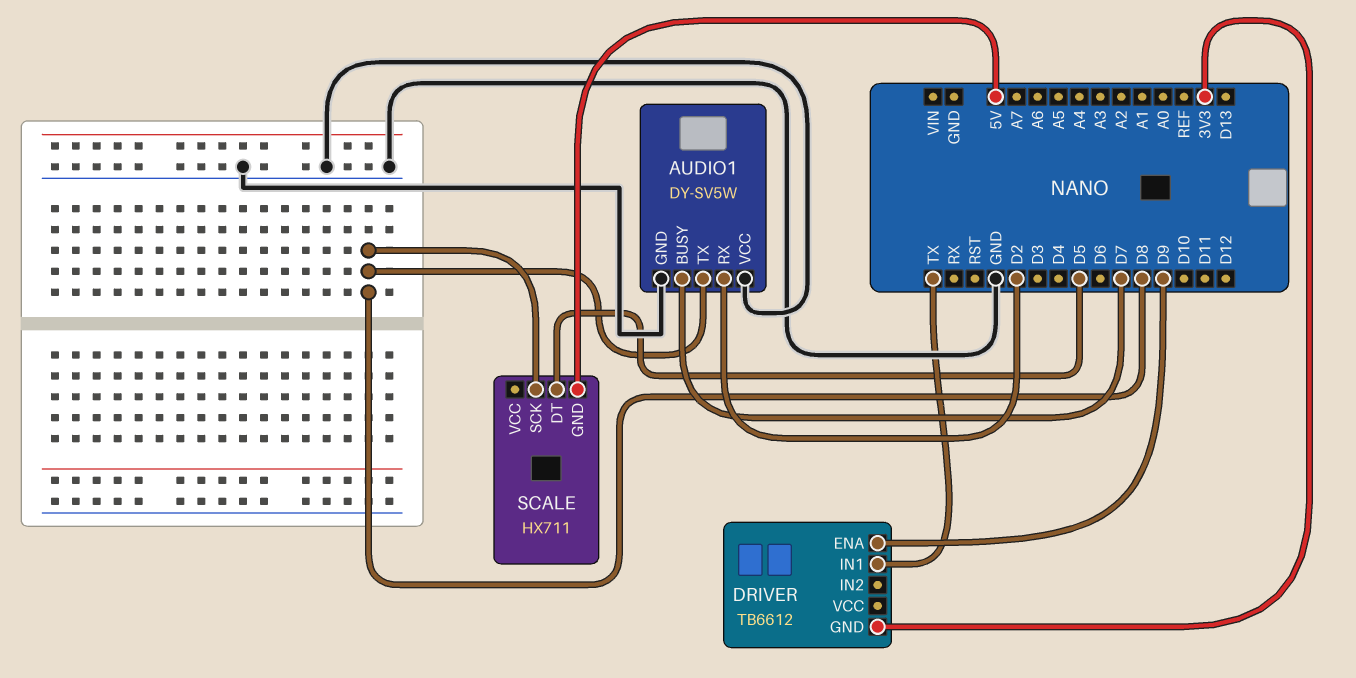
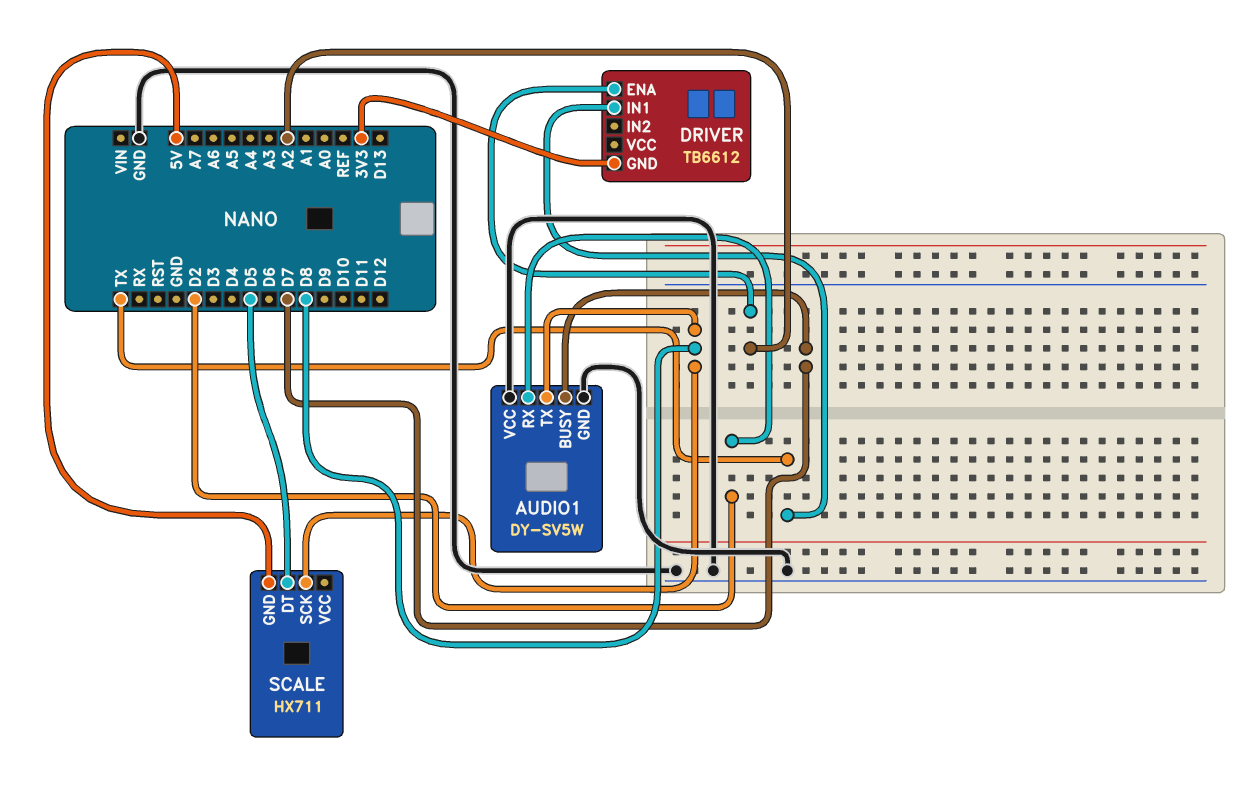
DRIVER pin ENA: D9 -> A2

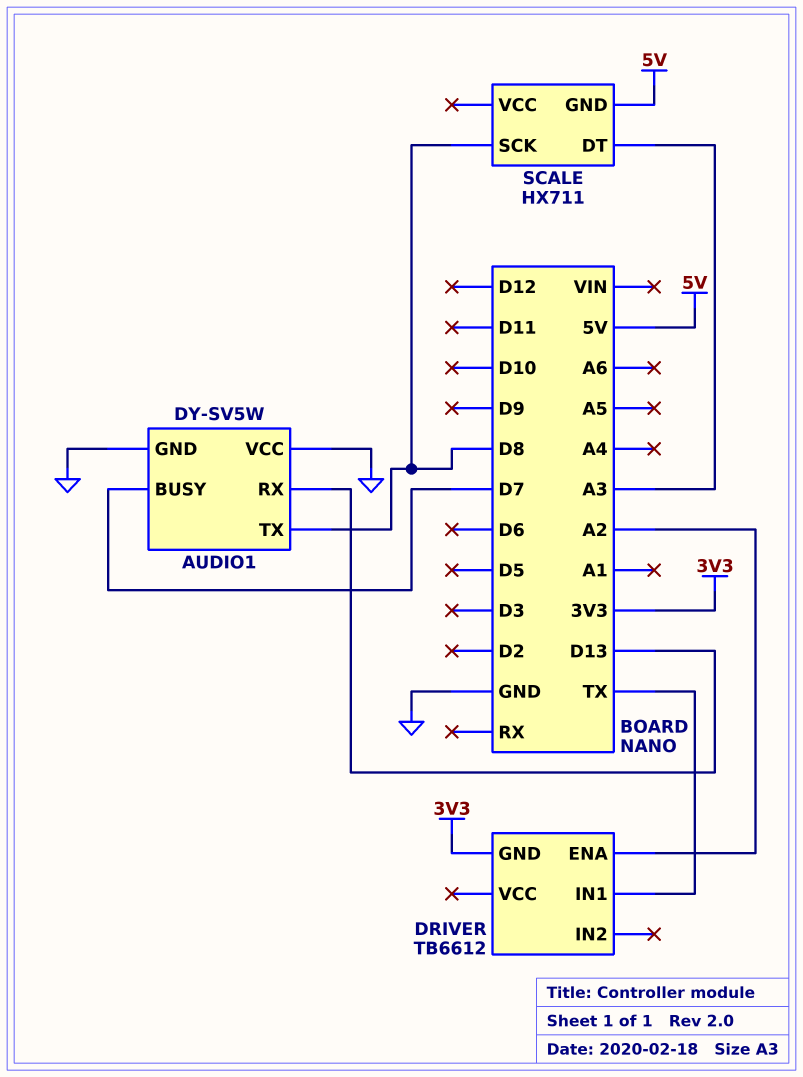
AUDIO1 pin RX: D2 -> D13
SCALE pin DT: D5 -> A3

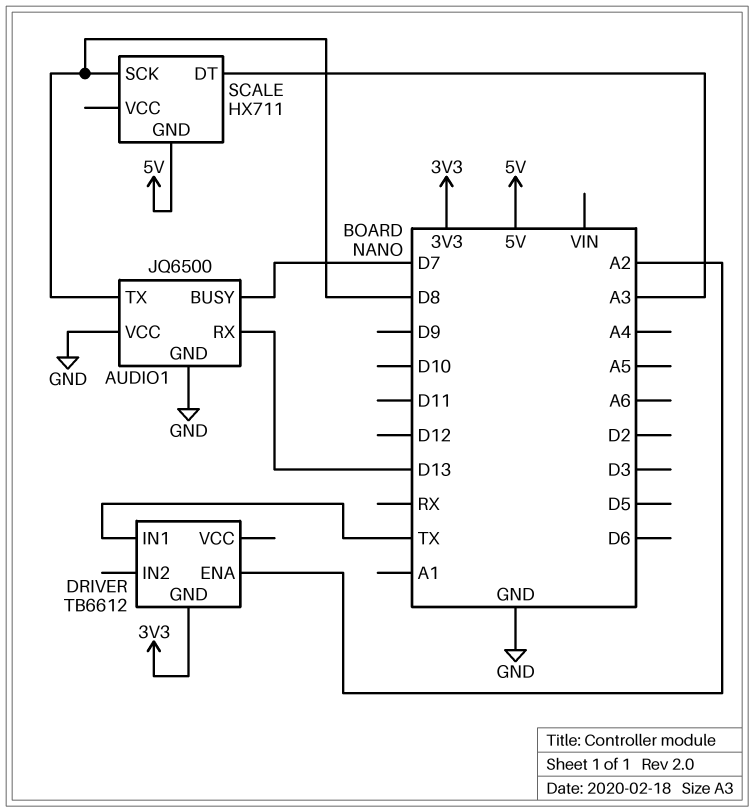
AUDIO1: DY-SV5W -> JQ6500

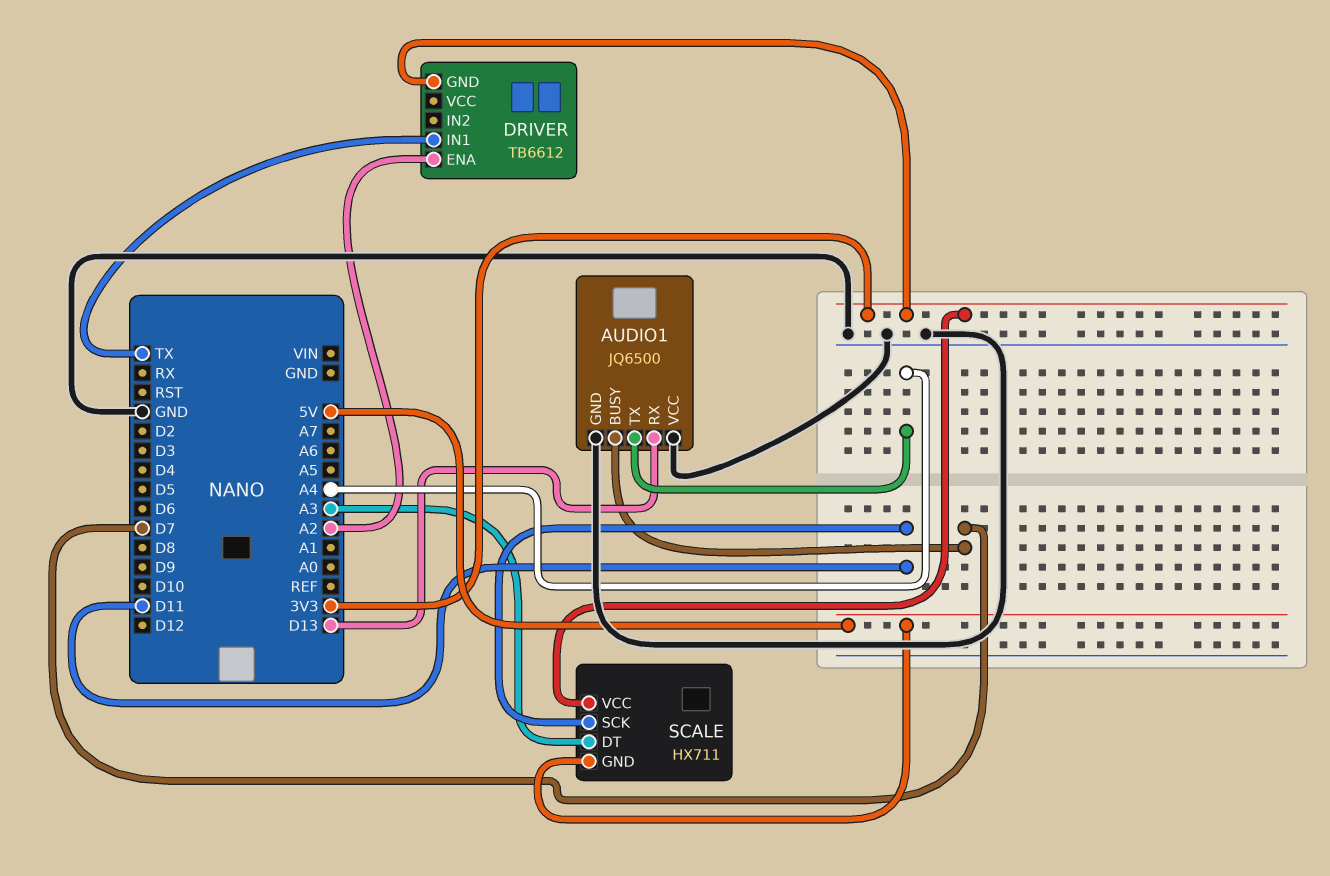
AUDIO1 pin TX: D8 -> A4
SCALE pin SCK: D8 -> D11
SCALE pin VCC: none -> 3V3

